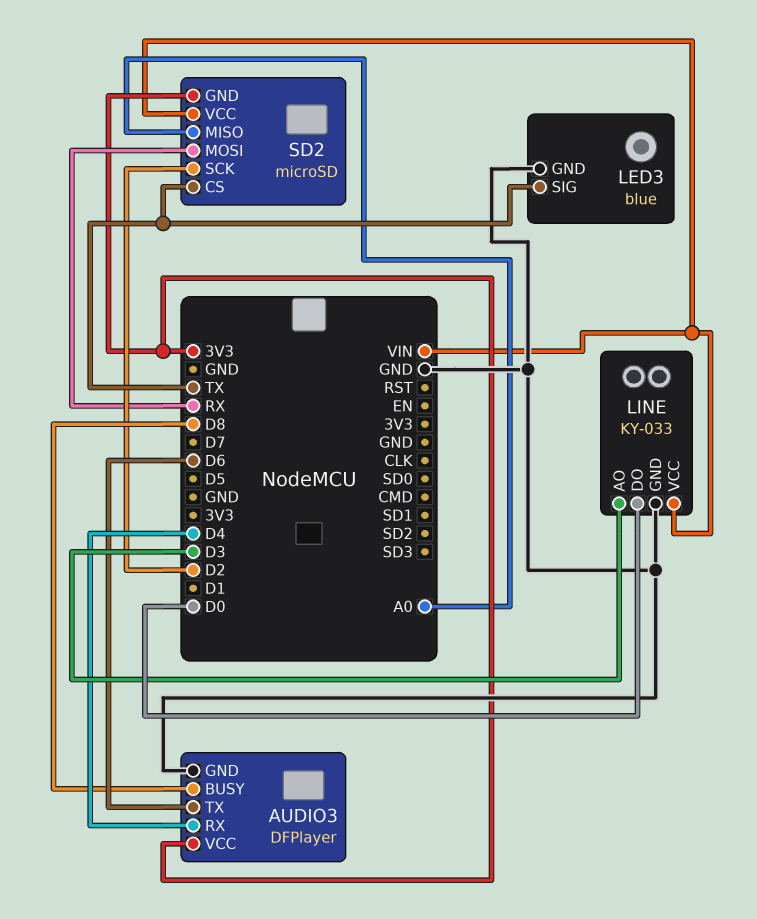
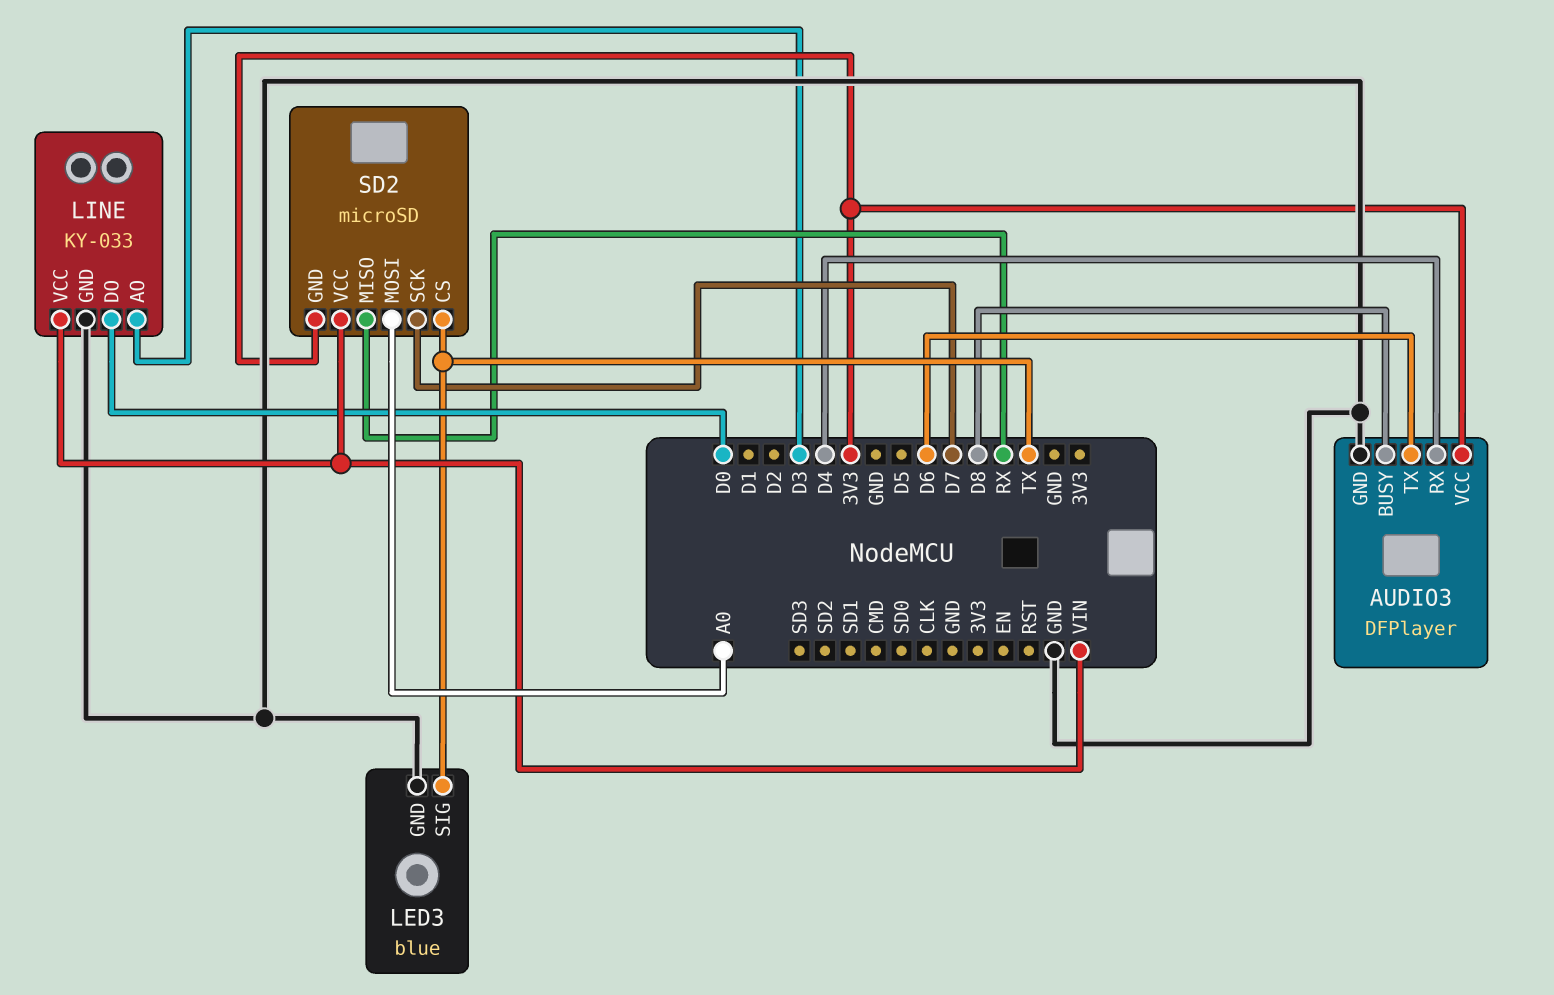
SD2 pin MISO: A0 -> RX
SD2 pin MOSI: RX -> A0
SD2 pin SCK: D2 -> D7

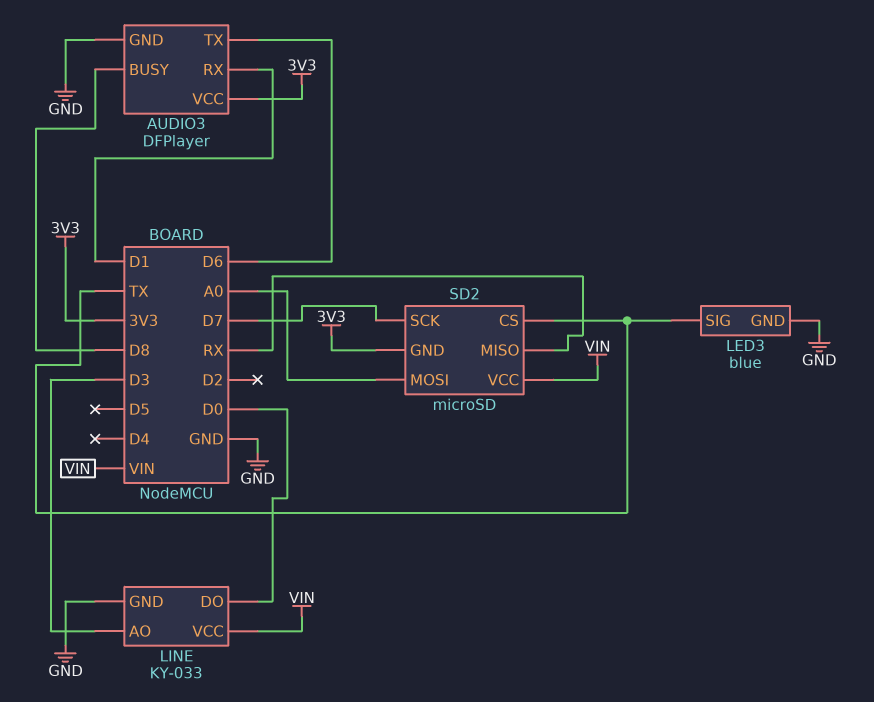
AUDIO3 pin RX: D4 -> D1

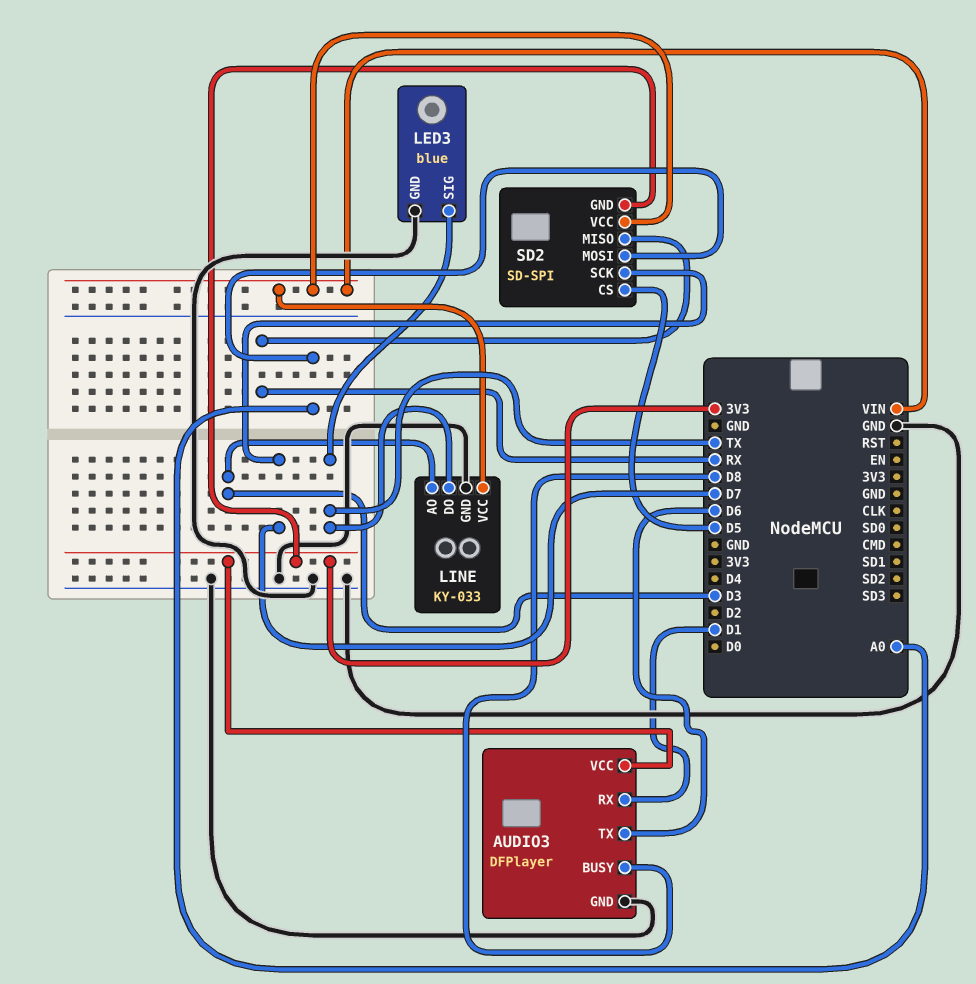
LINE pin DO: D0 -> TX
SD2: microSD -> SD-SPI
SD2 pin CS: TX -> D5

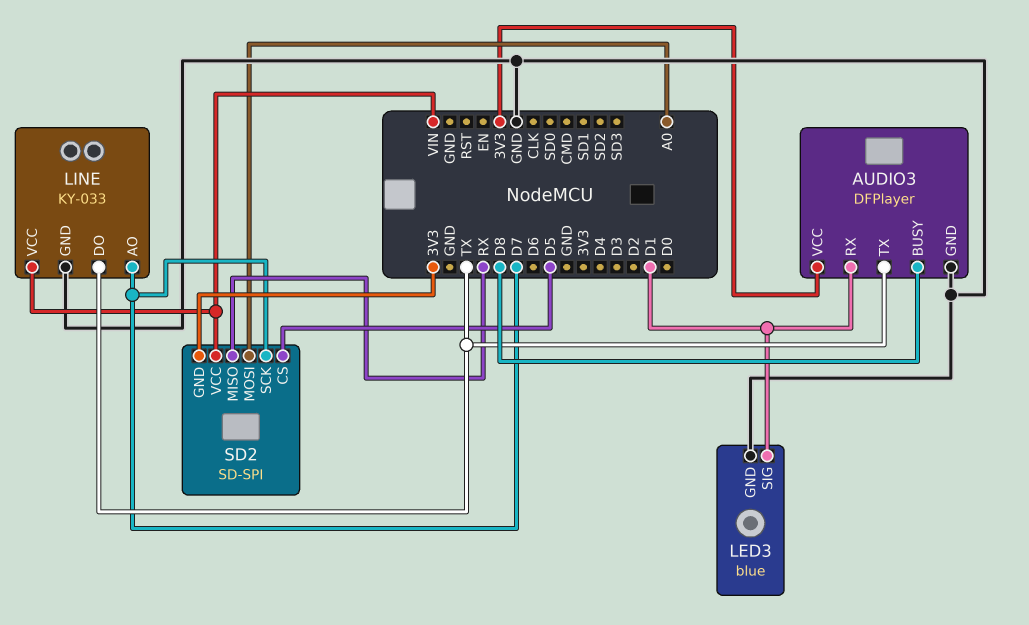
AUDIO3 pin TX: D6 -> TX
LED3 pin SIG: TX -> D1
LINE pin AO: D3 -> D7

